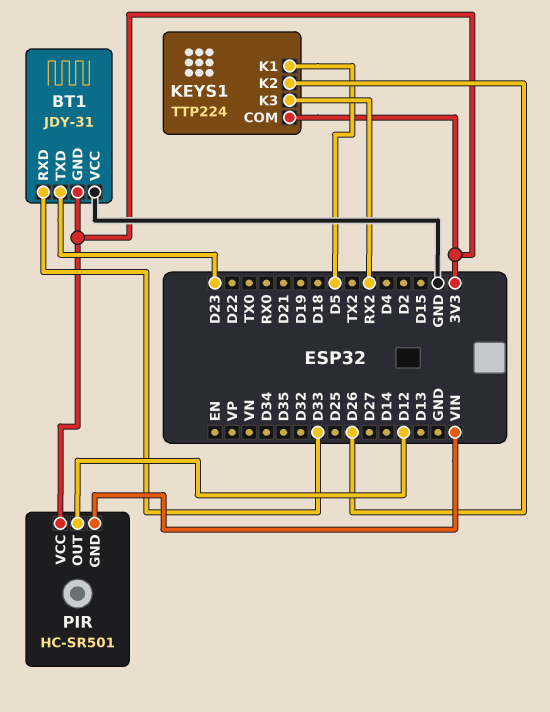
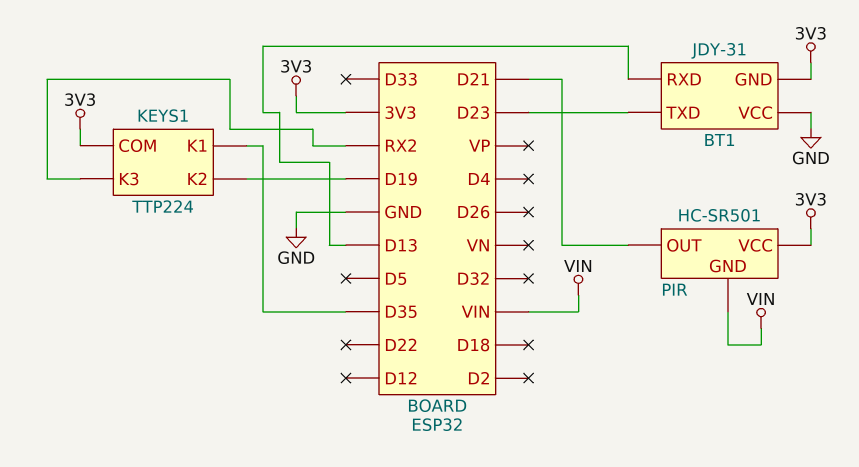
BT1 pin RXD: D33 -> D13
KEYS1 pin K1: D5 -> D35
KEYS1 pin K2: D26 -> D19
PIR pin OUT: D12 -> D21

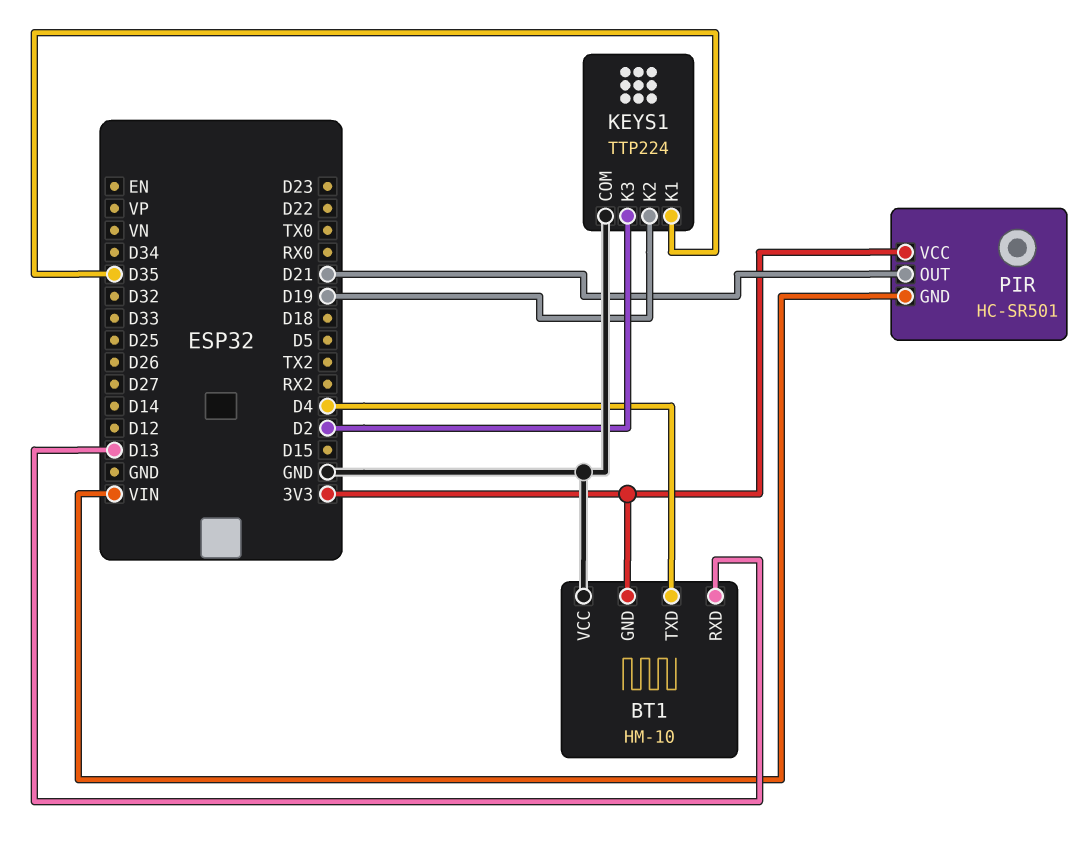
BT1: JDY-31 -> HM-10
BT1 pin TXD: D23 -> D4
KEYS1 pin COM: 3V3 -> GND
KEYS1 pin K3: RX2 -> D2

